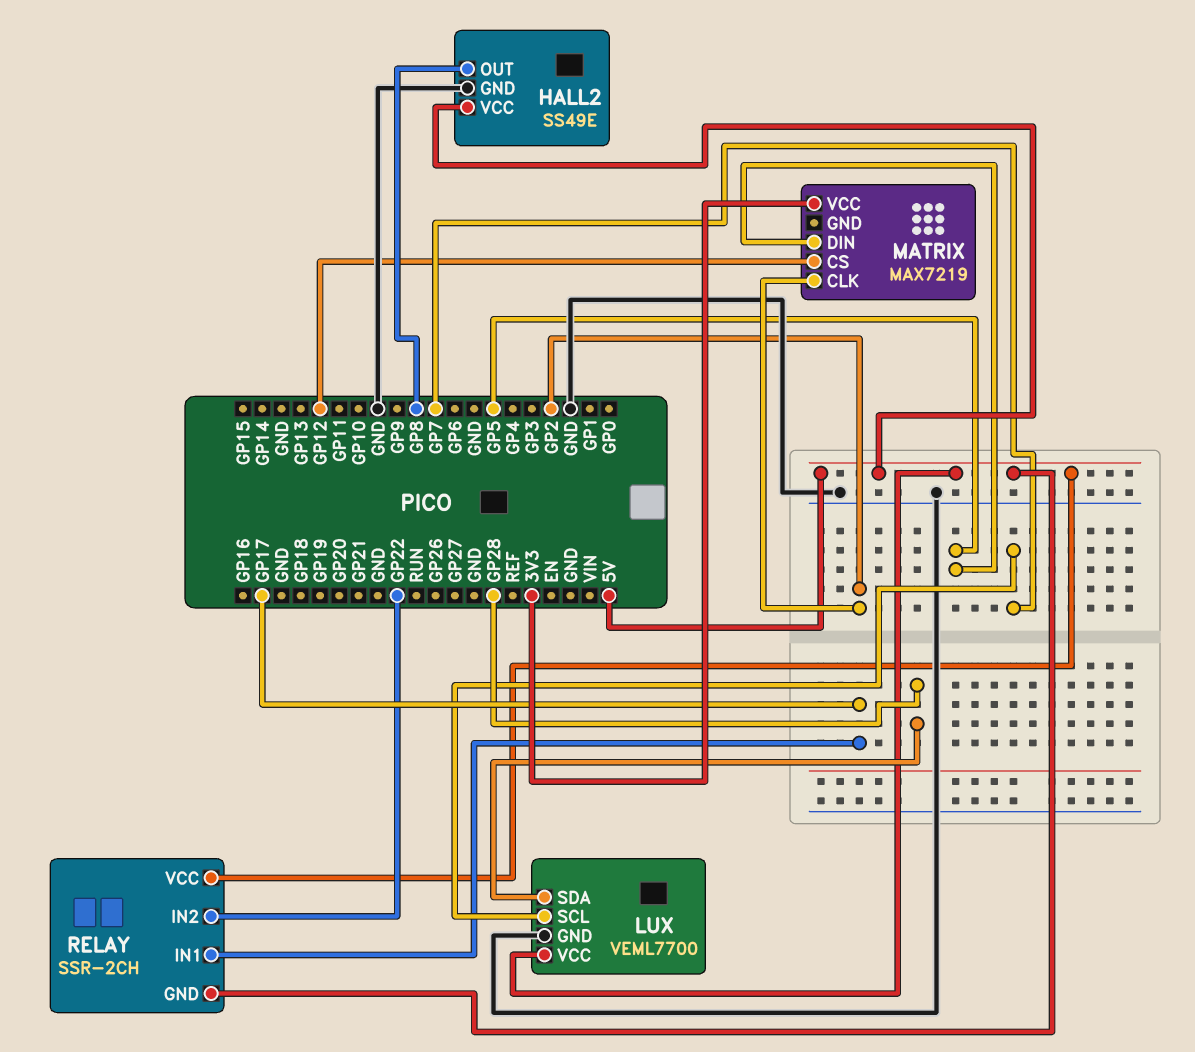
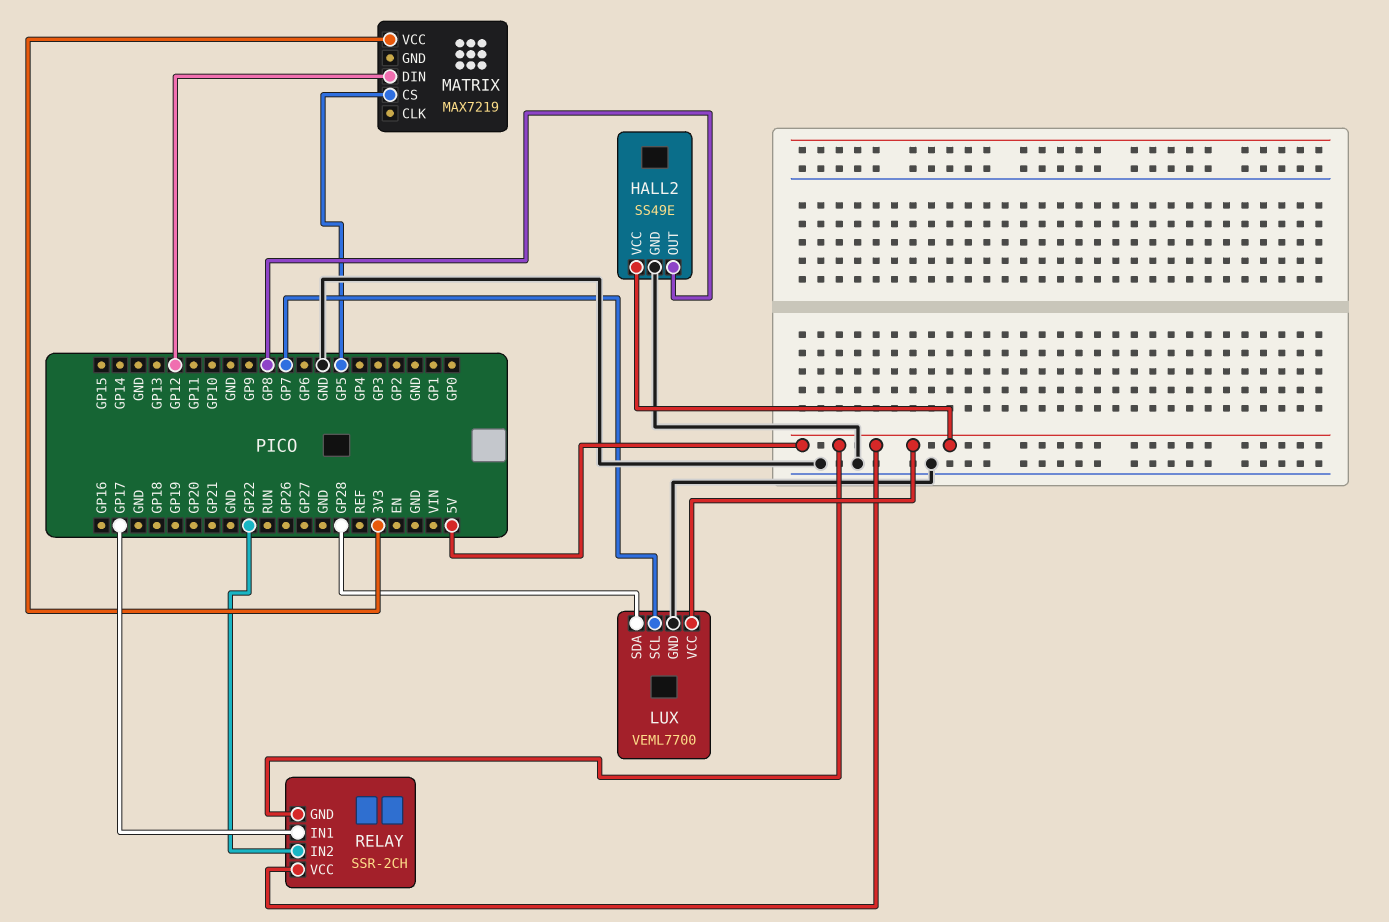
MATRIX pin CLK: GP2 -> none
MATRIX pin CS: GP12 -> GP5
MATRIX pin DIN: GP5 -> GP12

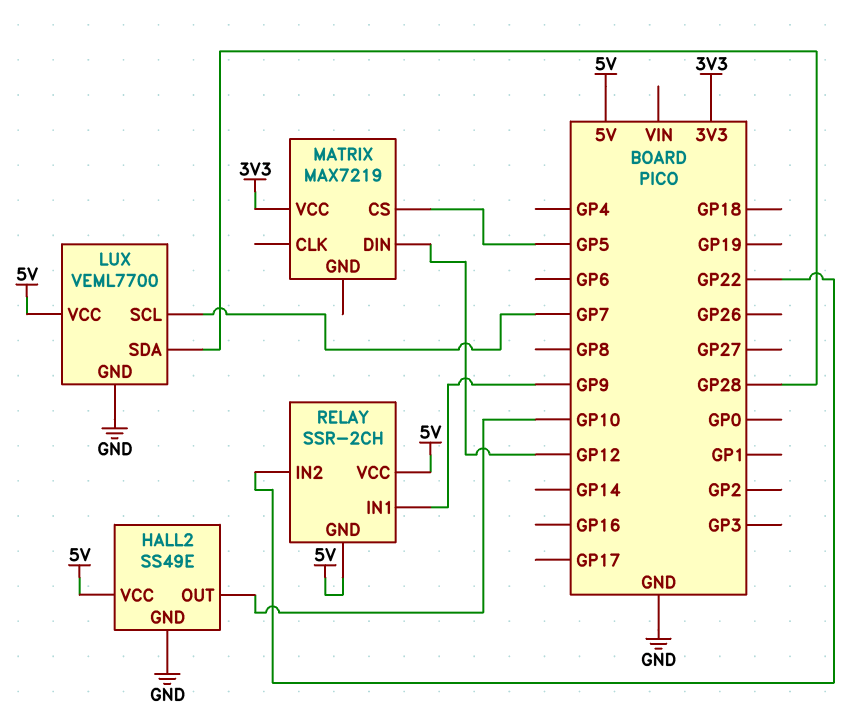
HALL2 pin OUT: GP8 -> GP10
RELAY pin IN1: GP17 -> GP9

